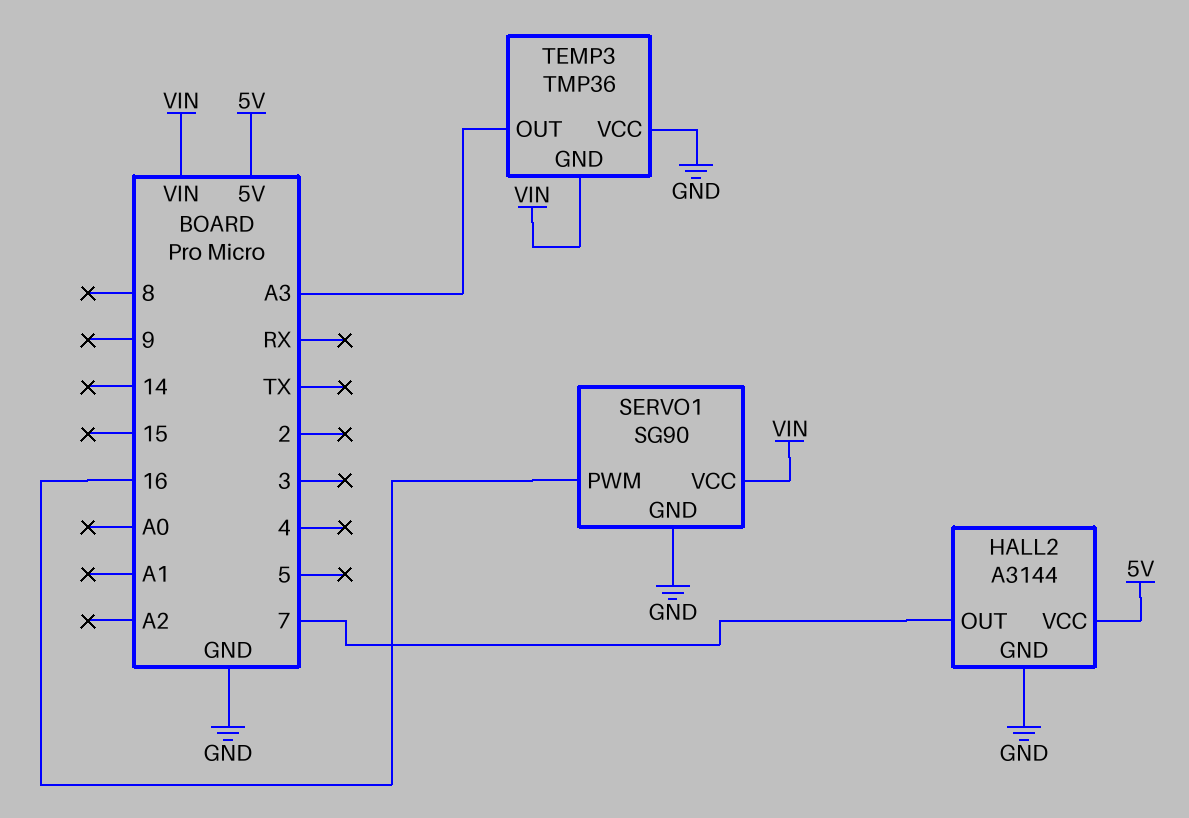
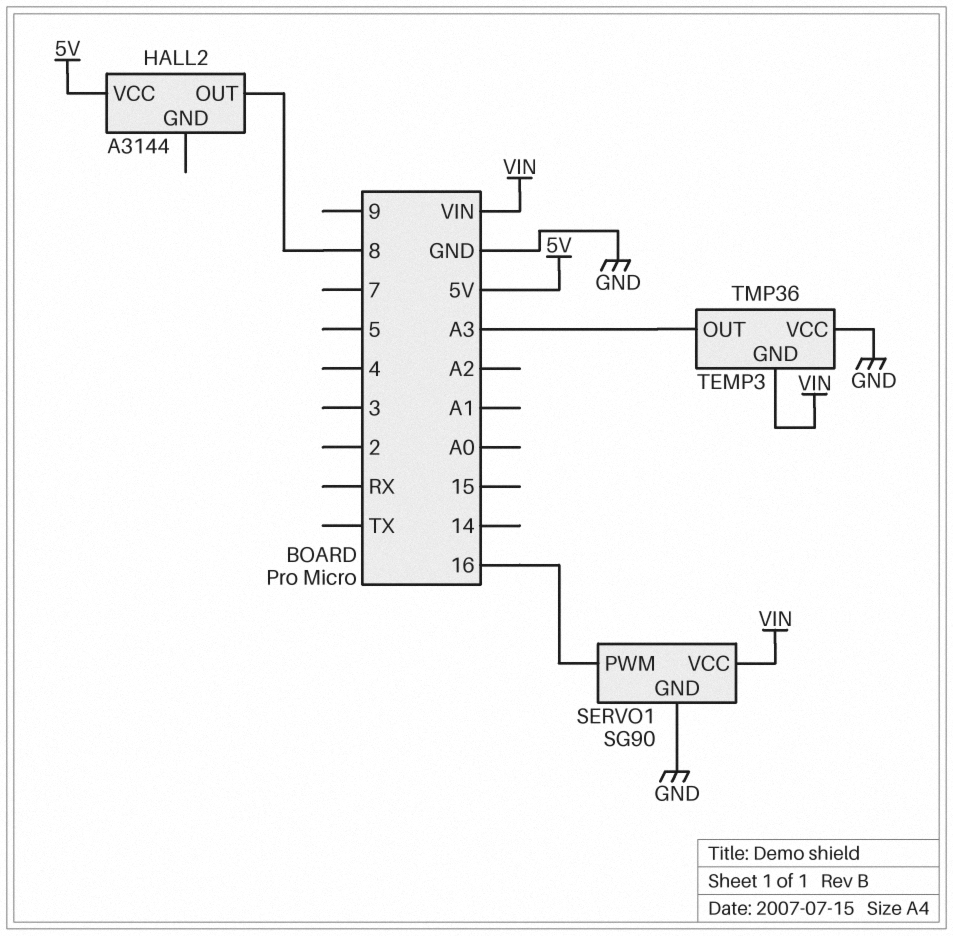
HALL2 pin GND: GND -> none
HALL2 pin OUT: 7 -> 8

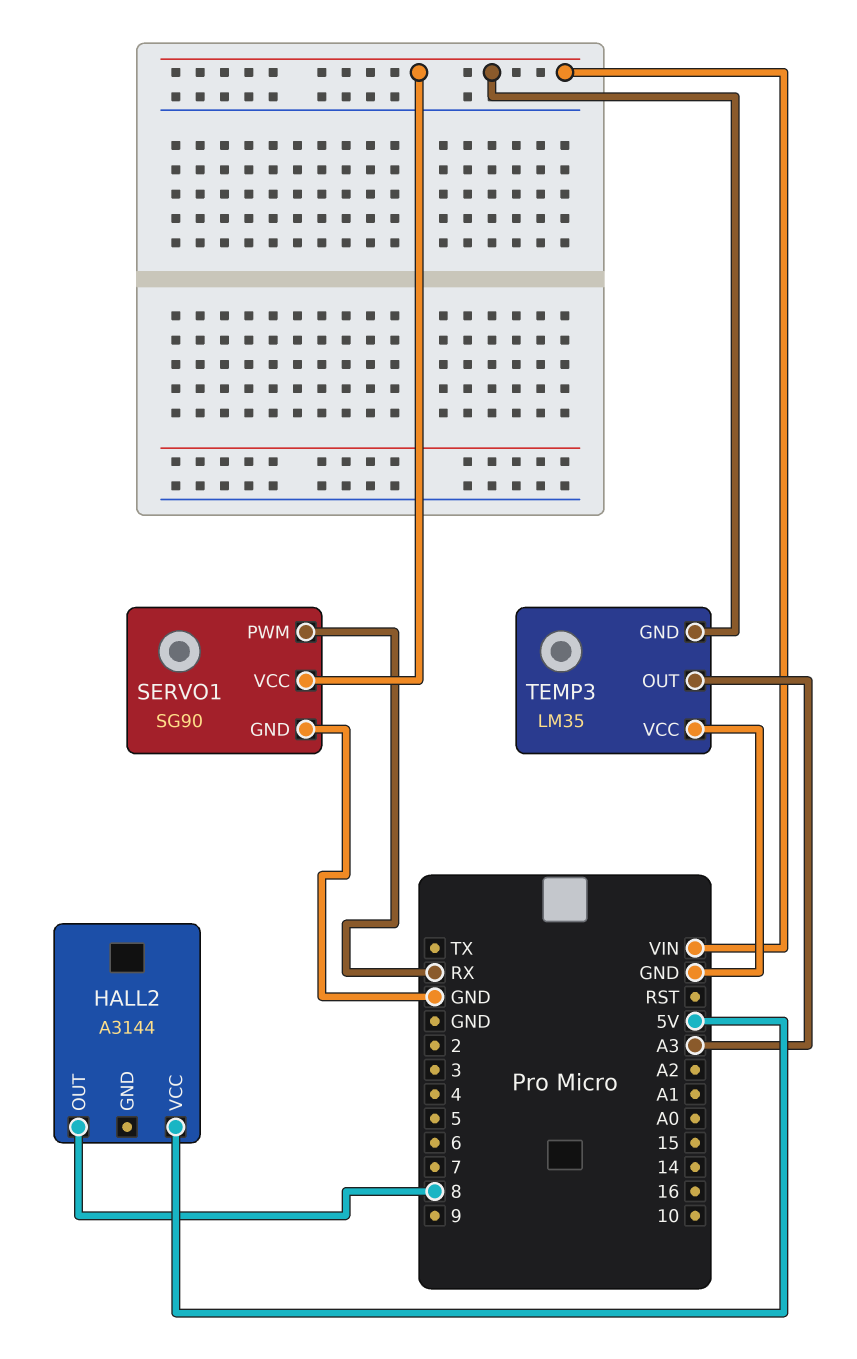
SERVO1 pin PWM: 16 -> RX
TEMP3: TMP36 -> LM35

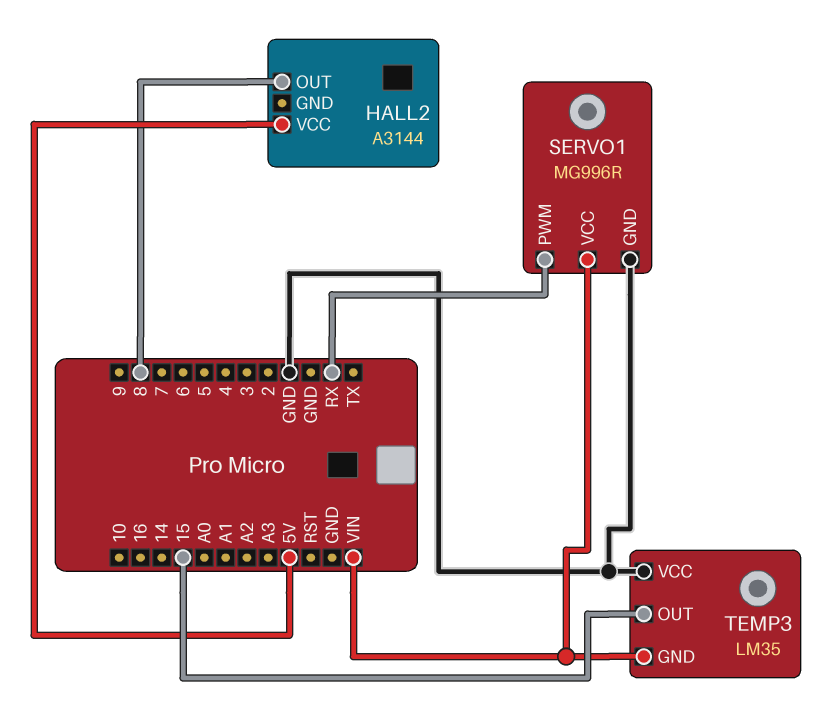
SERVO1: SG90 -> MG996R
TEMP3 pin OUT: A3 -> 15

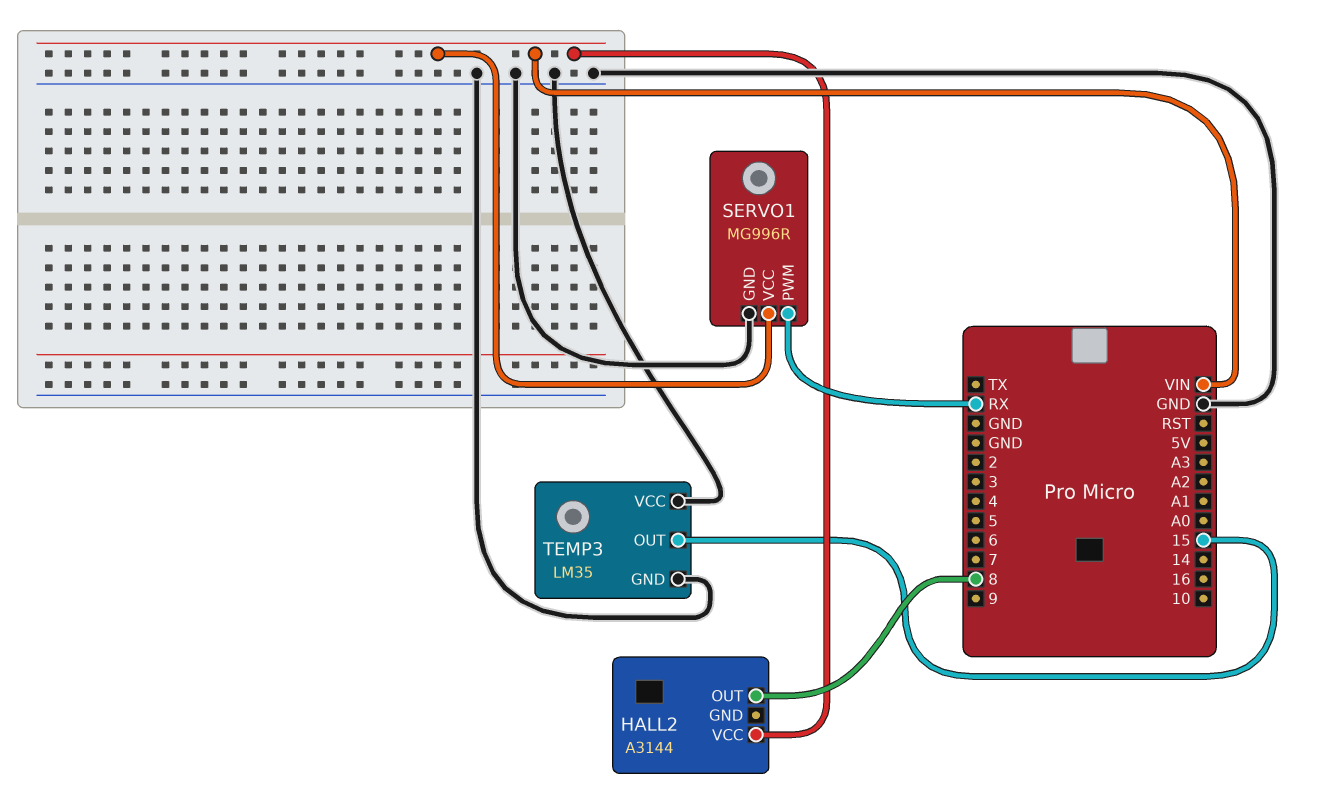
HALL2 pin VCC: 5V -> VIN
TEMP3 pin GND: VIN -> GND

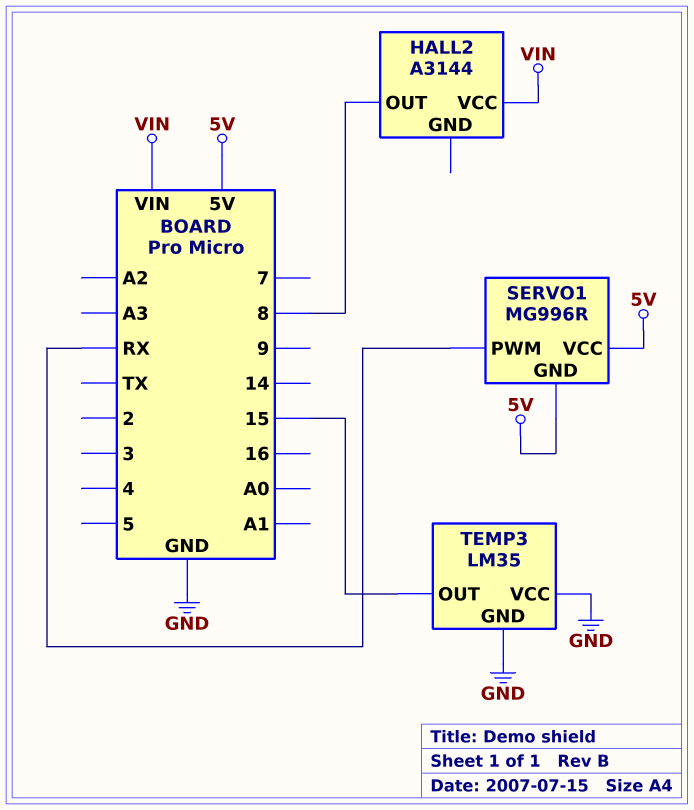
SERVO1 pin GND: GND -> 5V
SERVO1 pin VCC: VIN -> 5V

